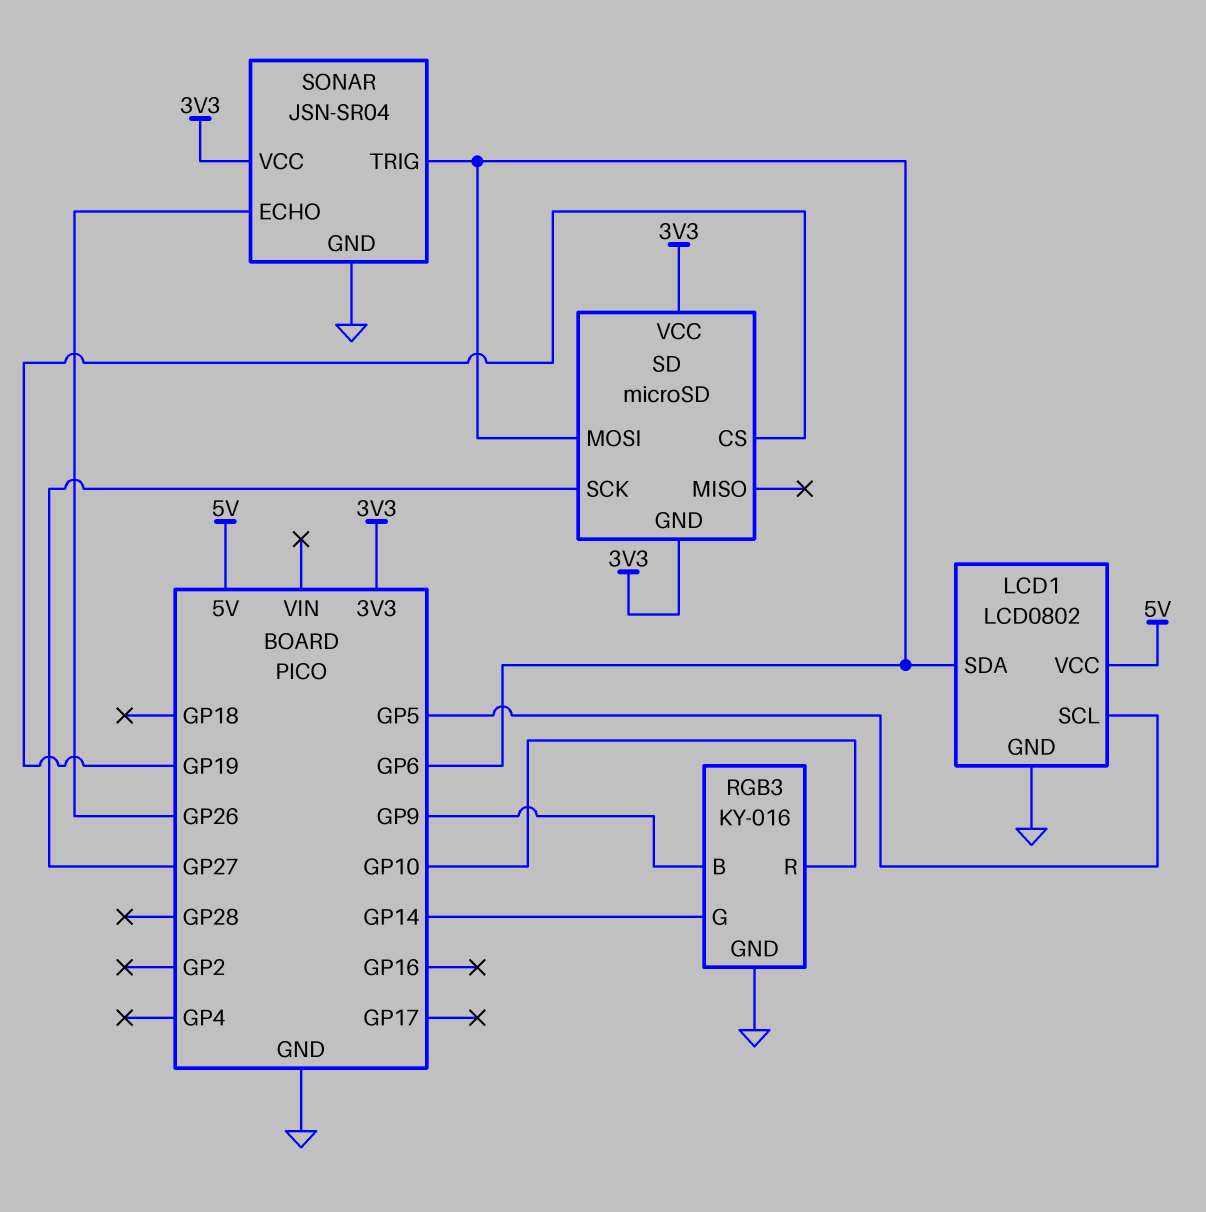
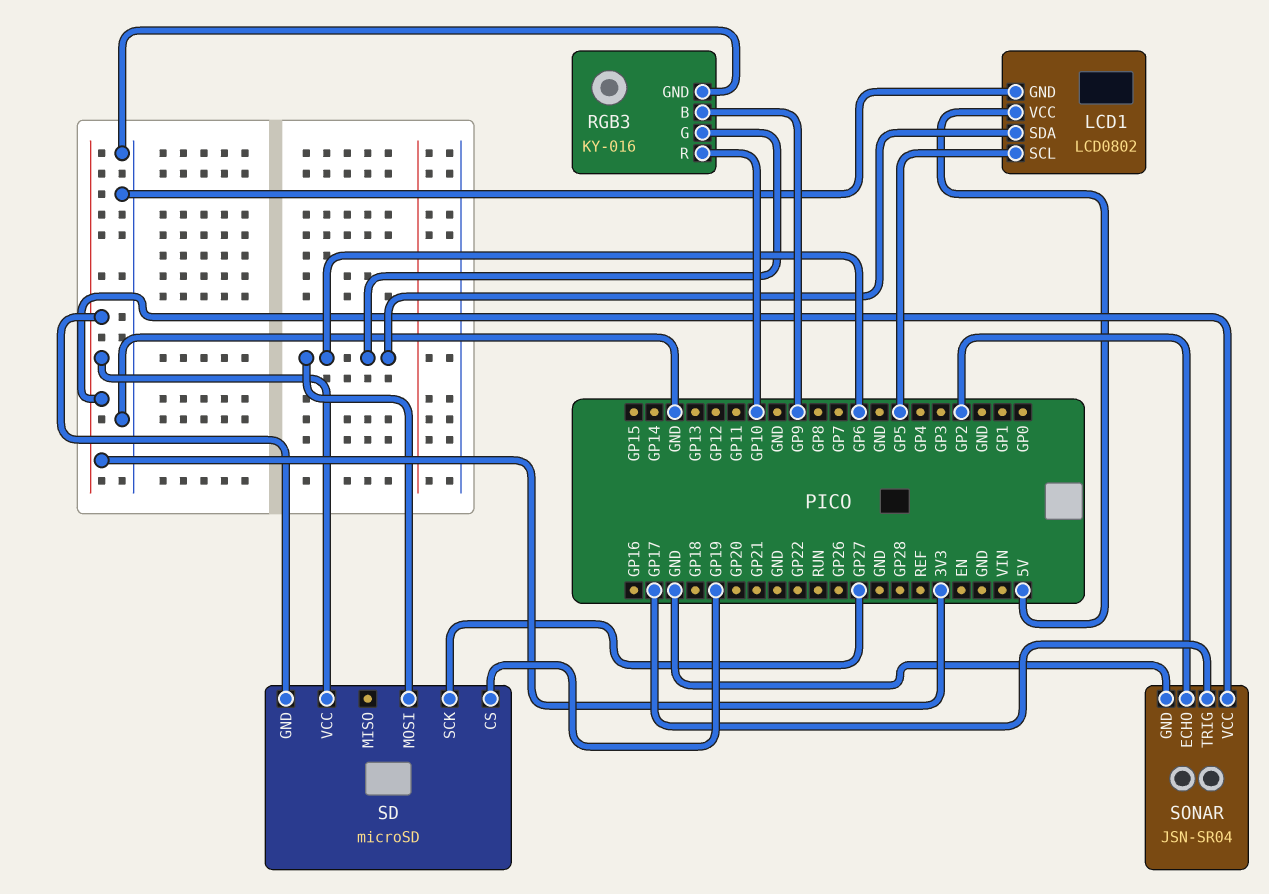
RGB3 pin G: GP14 -> GP6
SONAR pin ECHO: GP26 -> GP2
SONAR pin TRIG: GP6 -> GP17

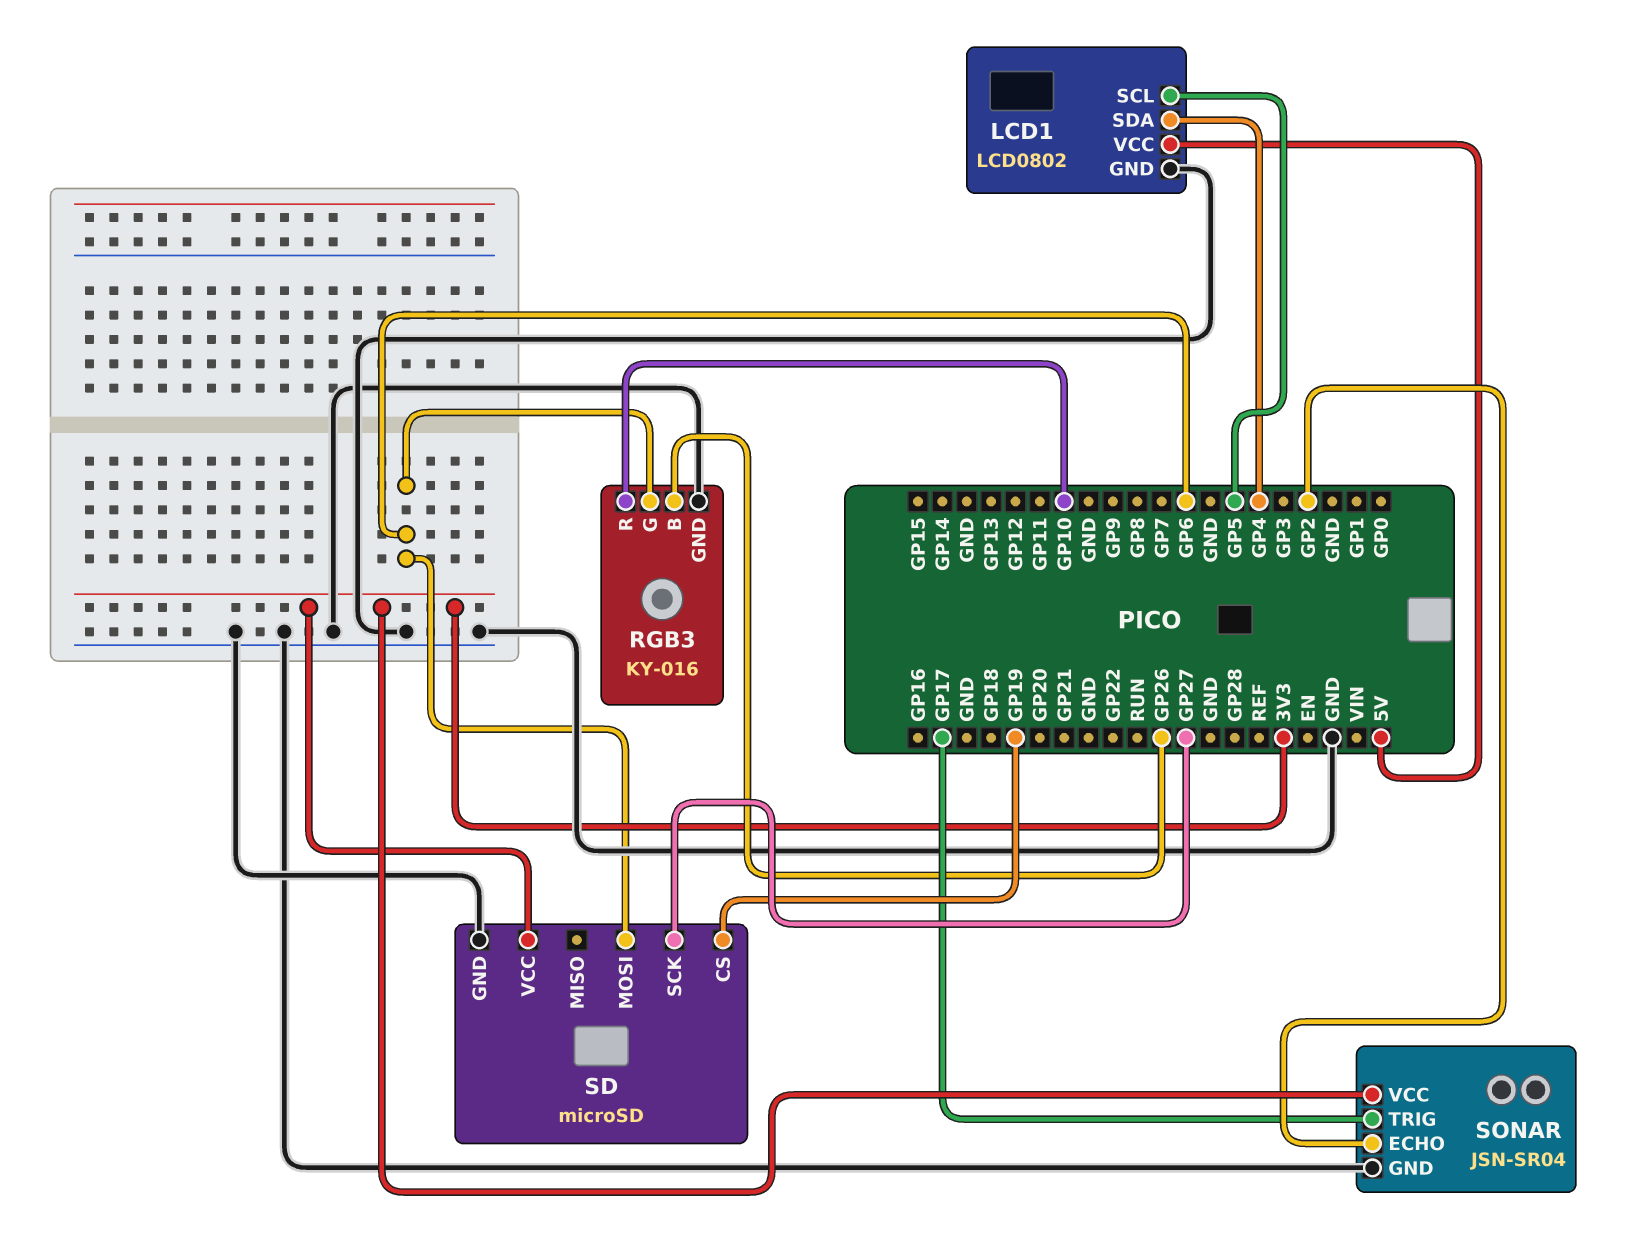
LCD1 pin SDA: GP6 -> GP4
RGB3 pin B: GP9 -> GP26
SD pin GND: 3V3 -> GND

